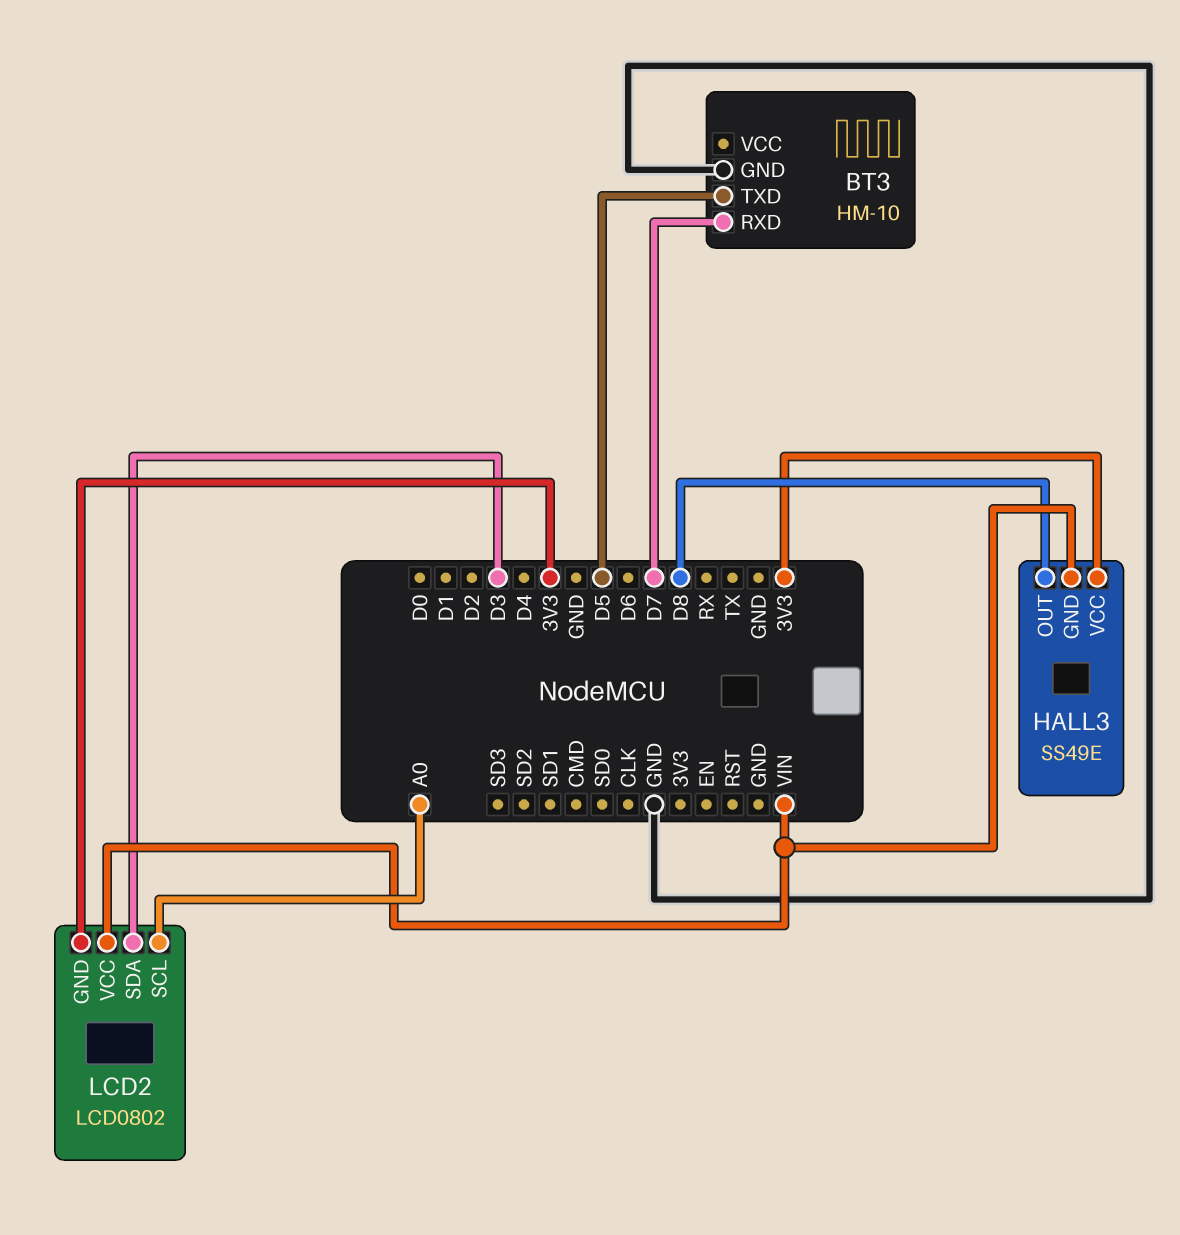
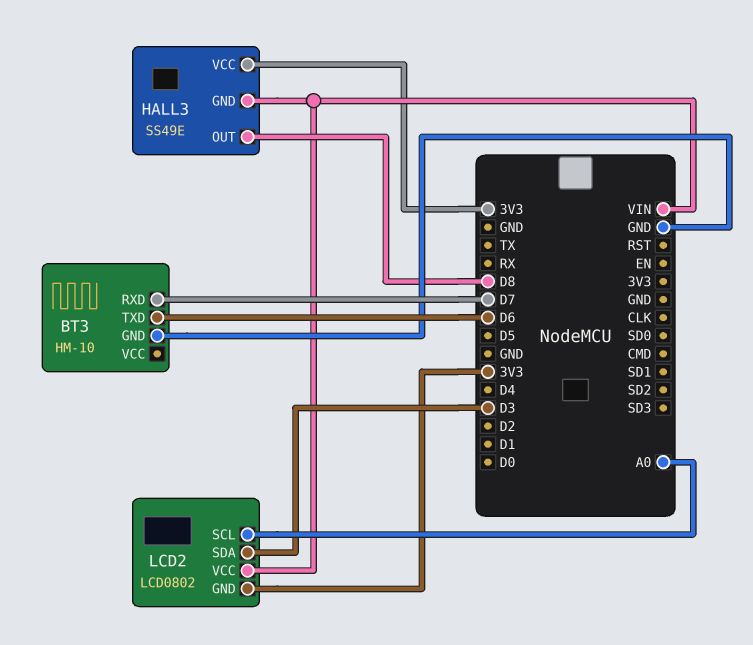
BT3 pin TXD: D5 -> D6

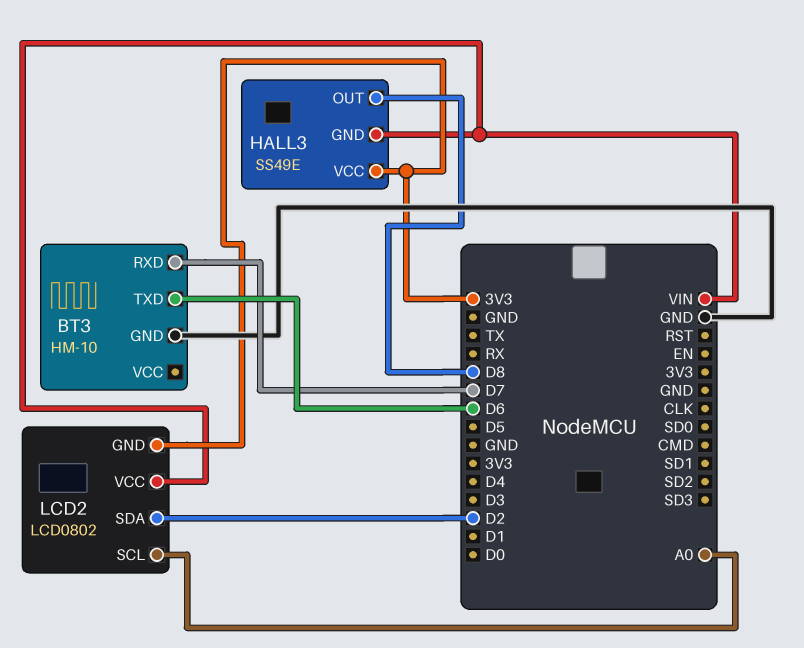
LCD2 pin SDA: D3 -> D2

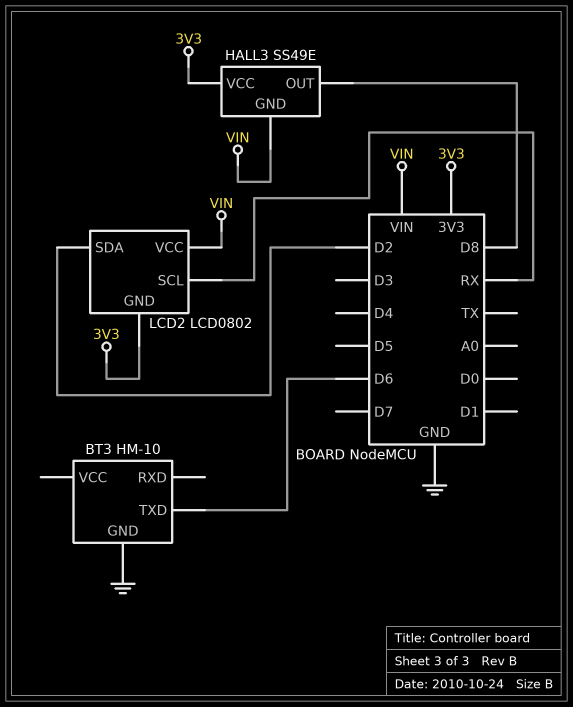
BT3 pin RXD: D7 -> none
LCD2 pin SCL: A0 -> RX

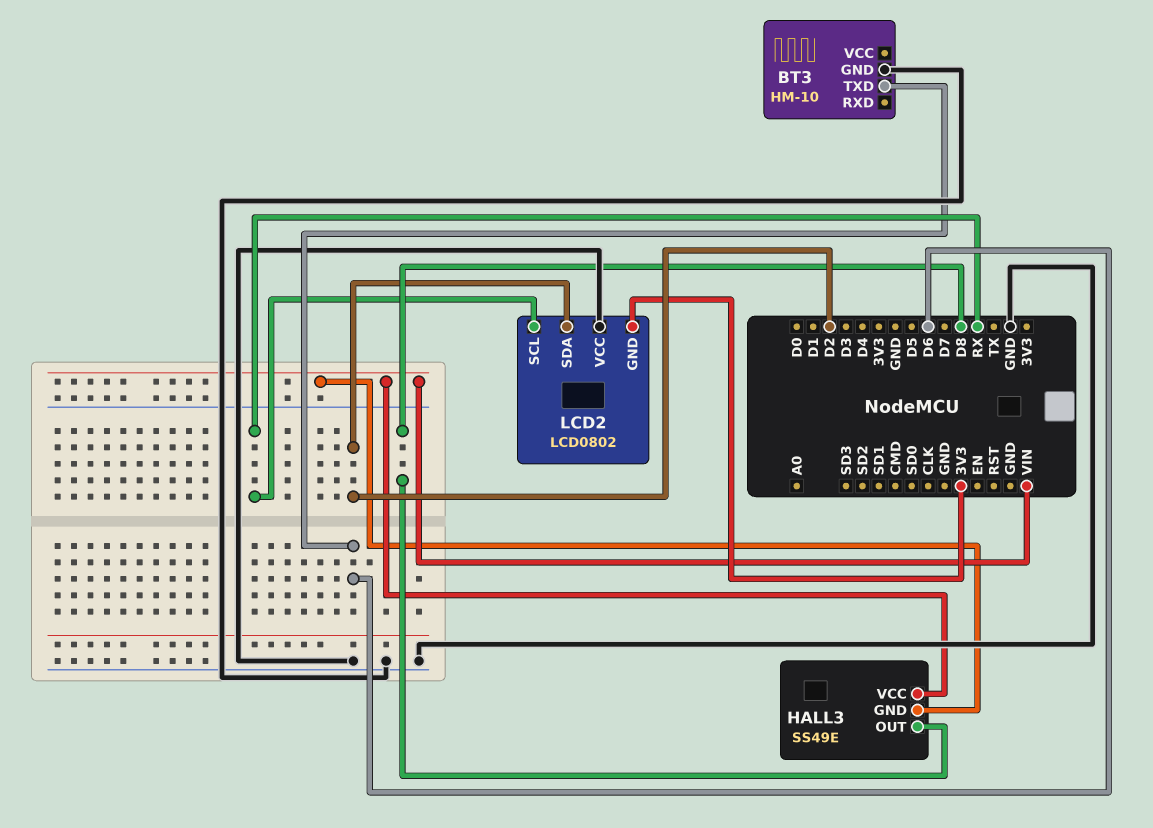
HALL3 pin VCC: 3V3 -> VIN
LCD2 pin VCC: VIN -> GND

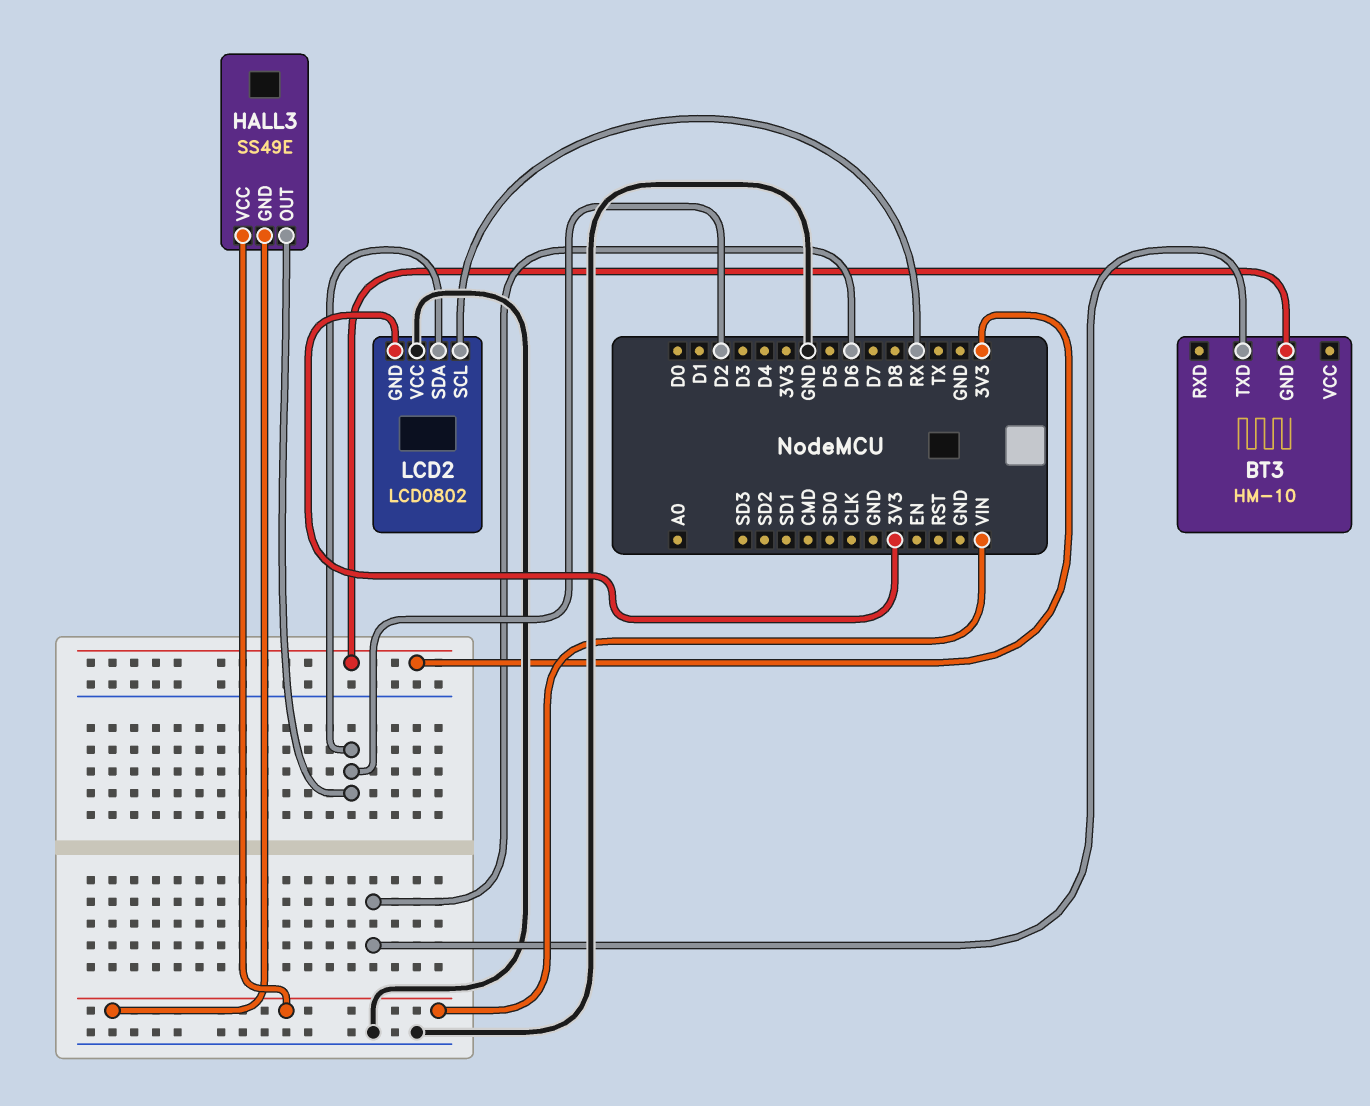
BT3 pin GND: GND -> 3V3
HALL3 pin OUT: D8 -> D2

